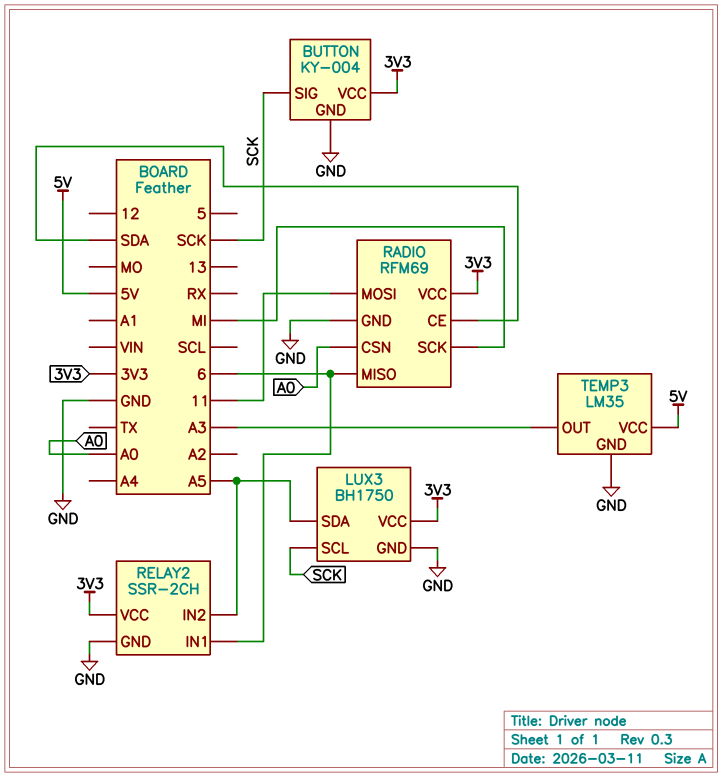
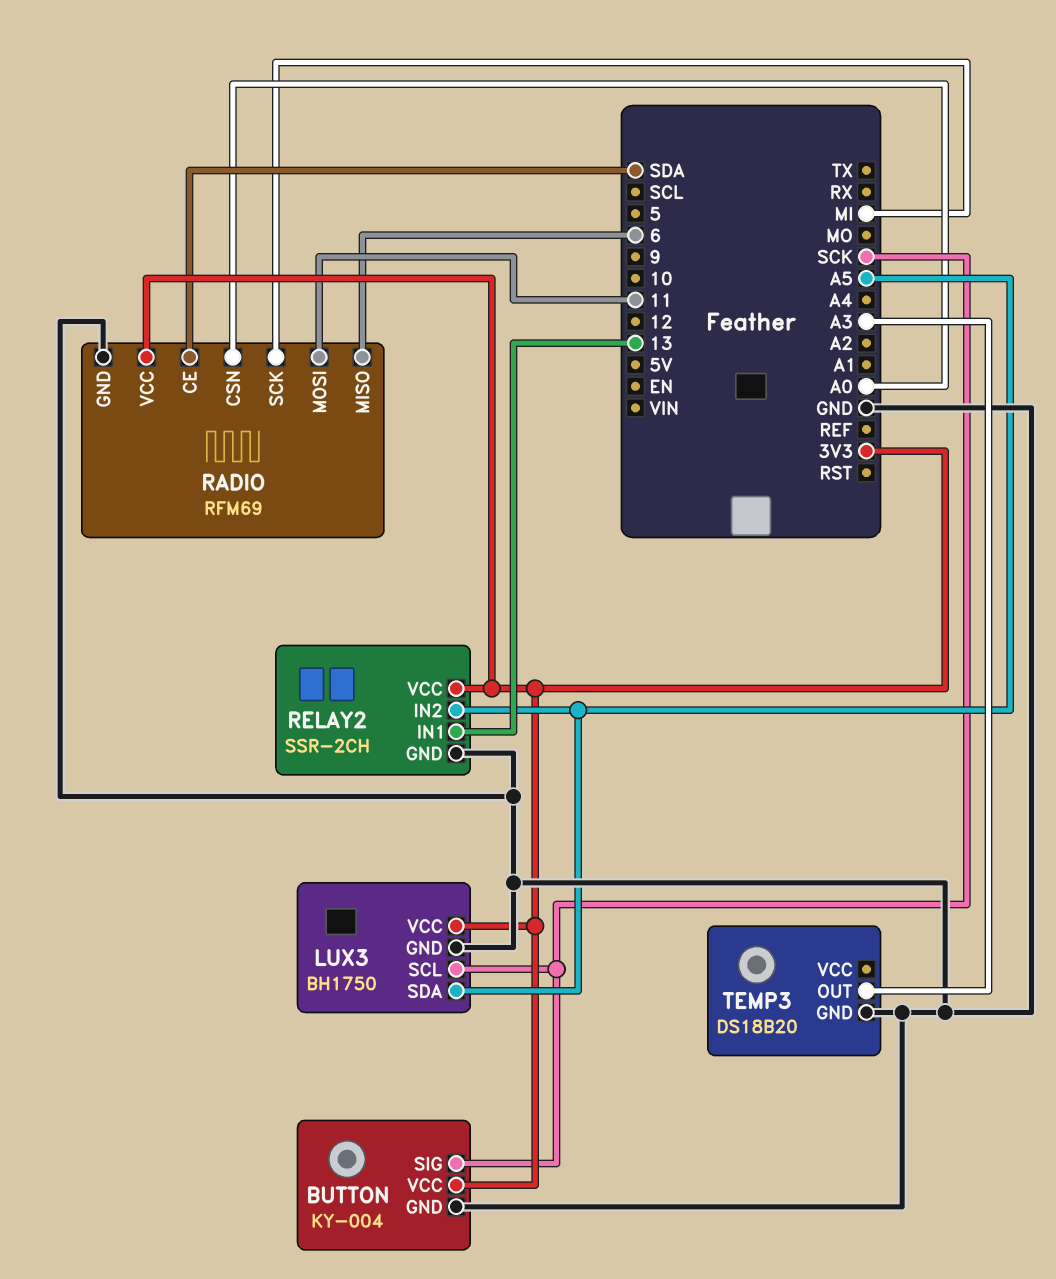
RELAY2 pin IN1: 6 -> 13
TEMP3: LM35 -> DS18B20
TEMP3 pin VCC: 5V -> none

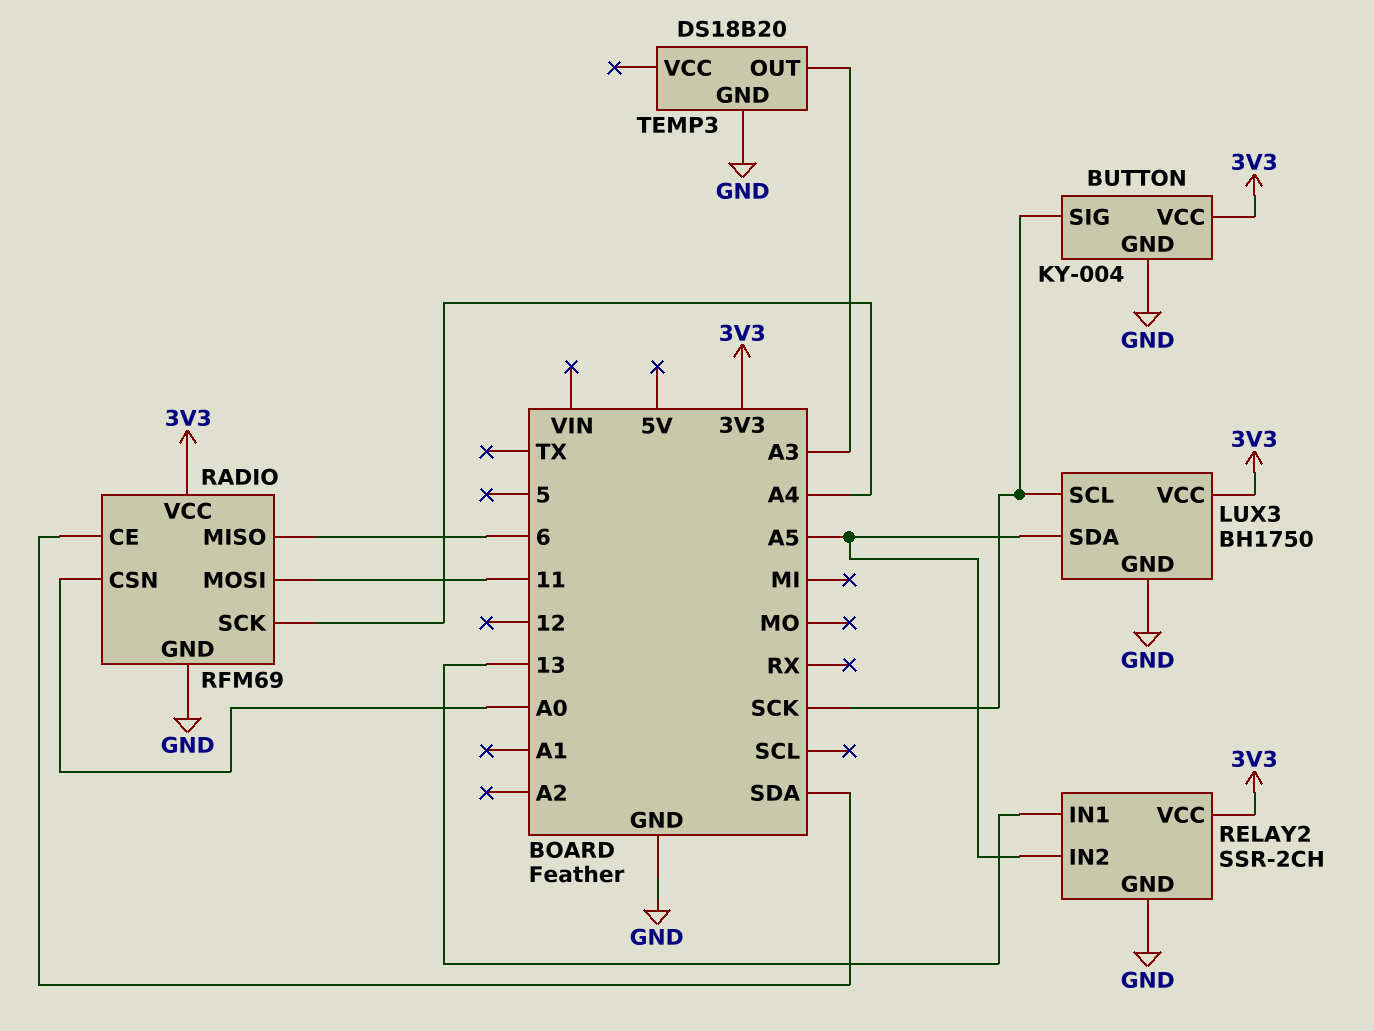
RADIO pin SCK: MI -> A4

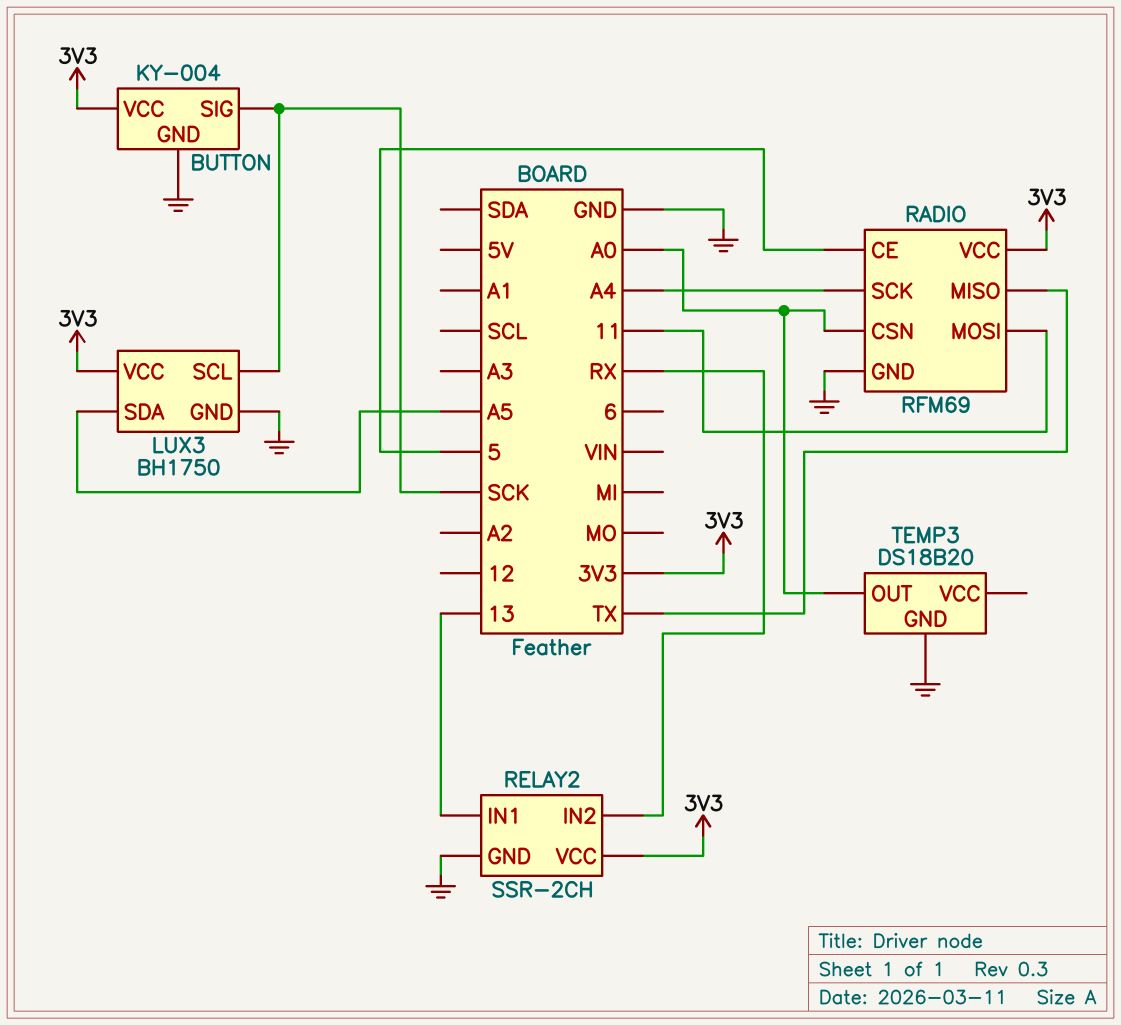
RADIO pin CE: SDA -> 5
RADIO pin MISO: 6 -> TX
RELAY2 pin IN2: A5 -> RX
TEMP3 pin OUT: A3 -> A0

